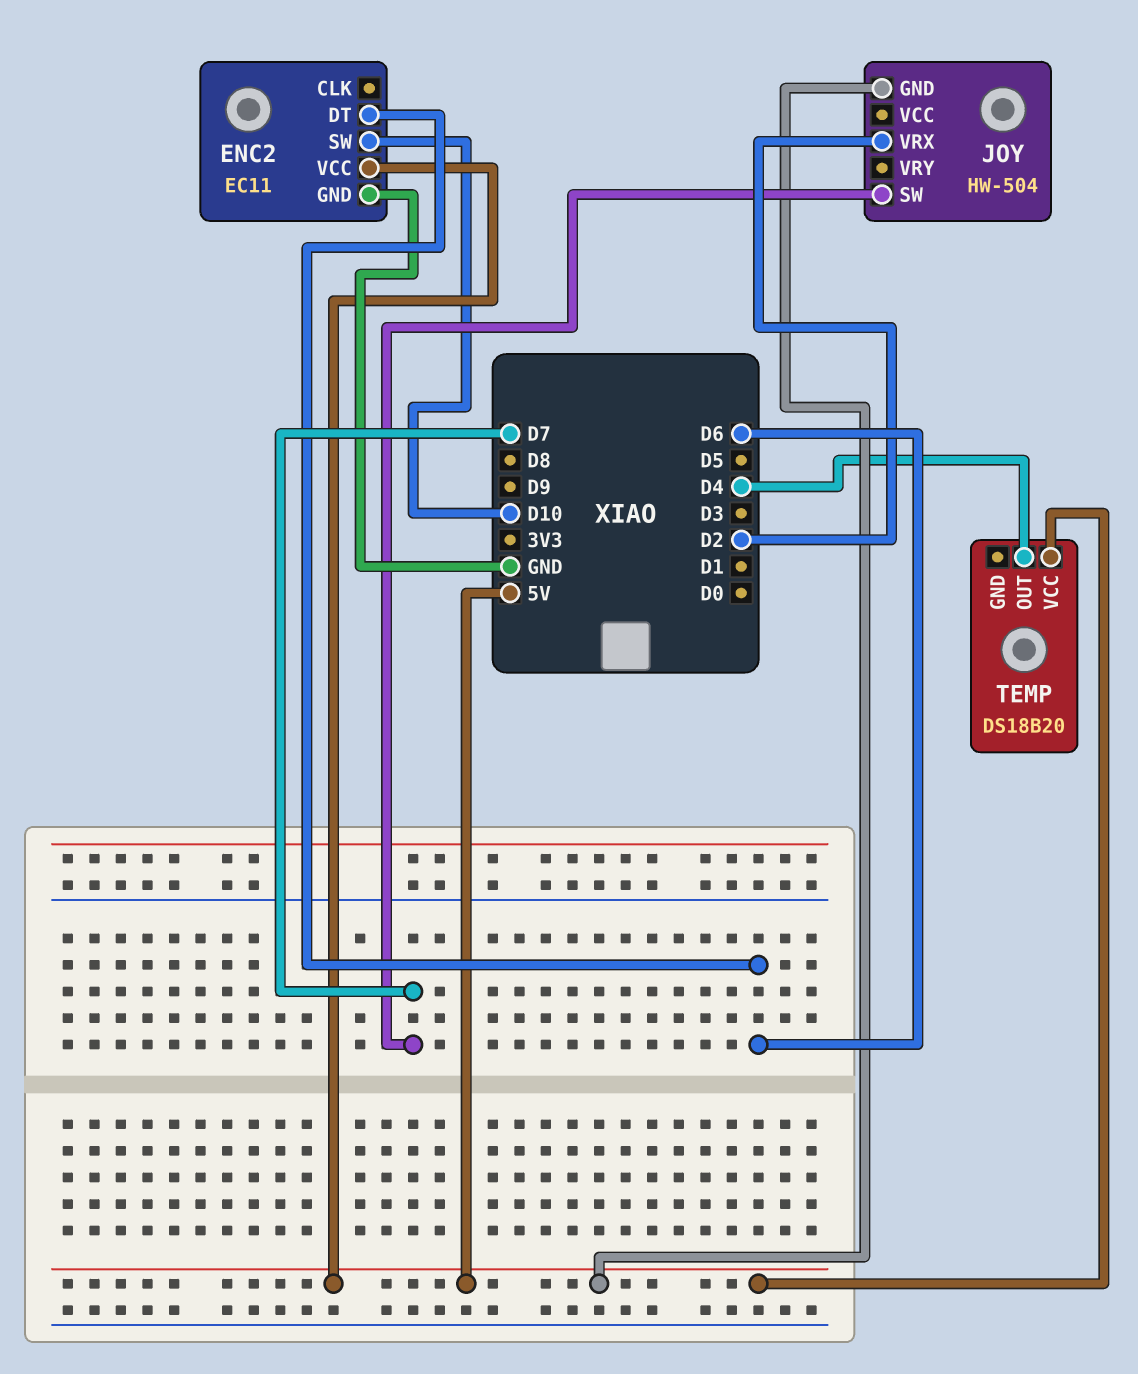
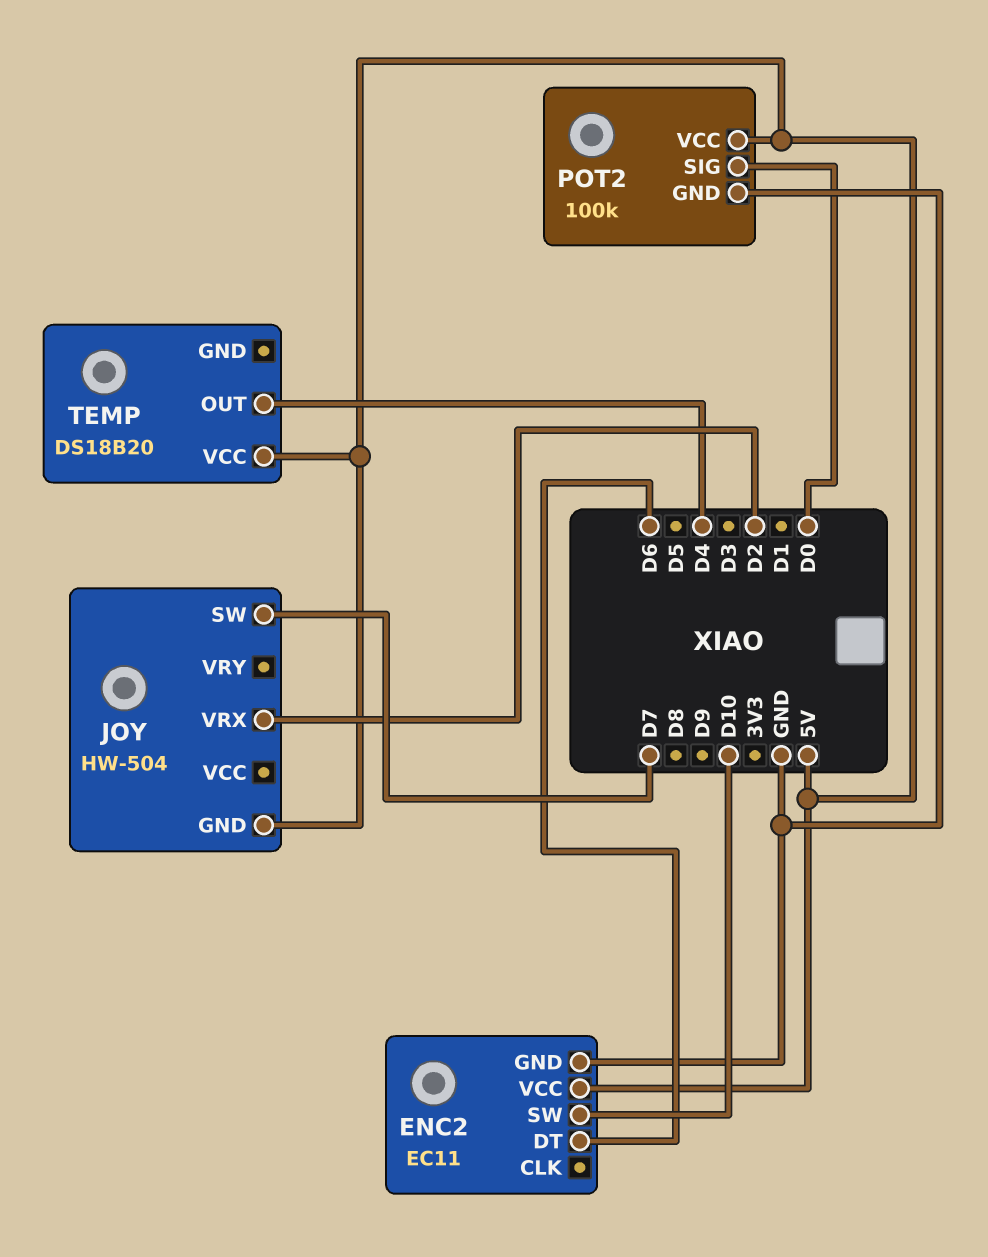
POT2: none -> 100k
POT2 pin GND: none -> GND
POT2 pin SIG: none -> D0
POT2 pin VCC: none -> 5V

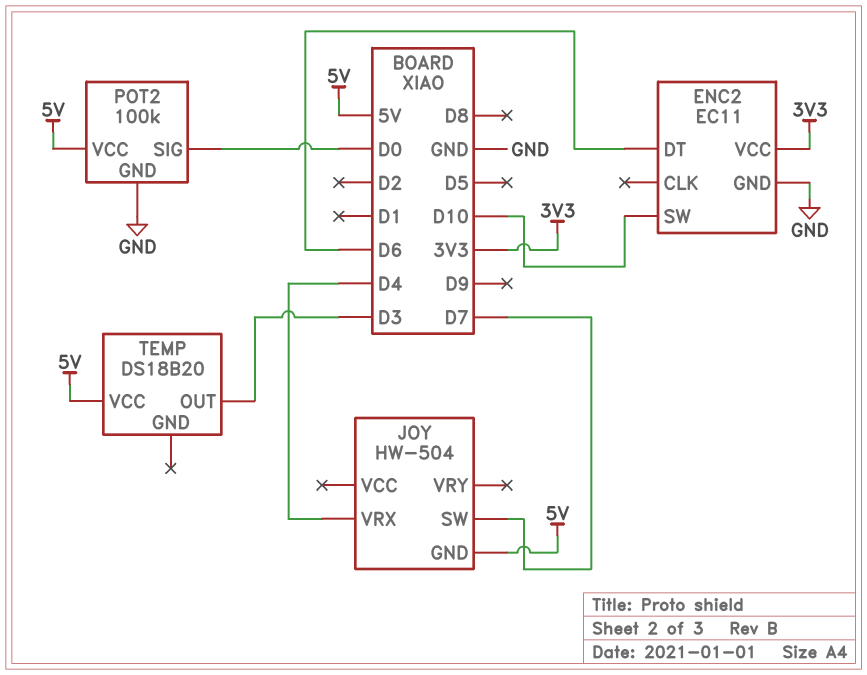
ENC2 pin VCC: 5V -> 3V3
JOY pin VRX: D2 -> D4
TEMP pin OUT: D4 -> D3

